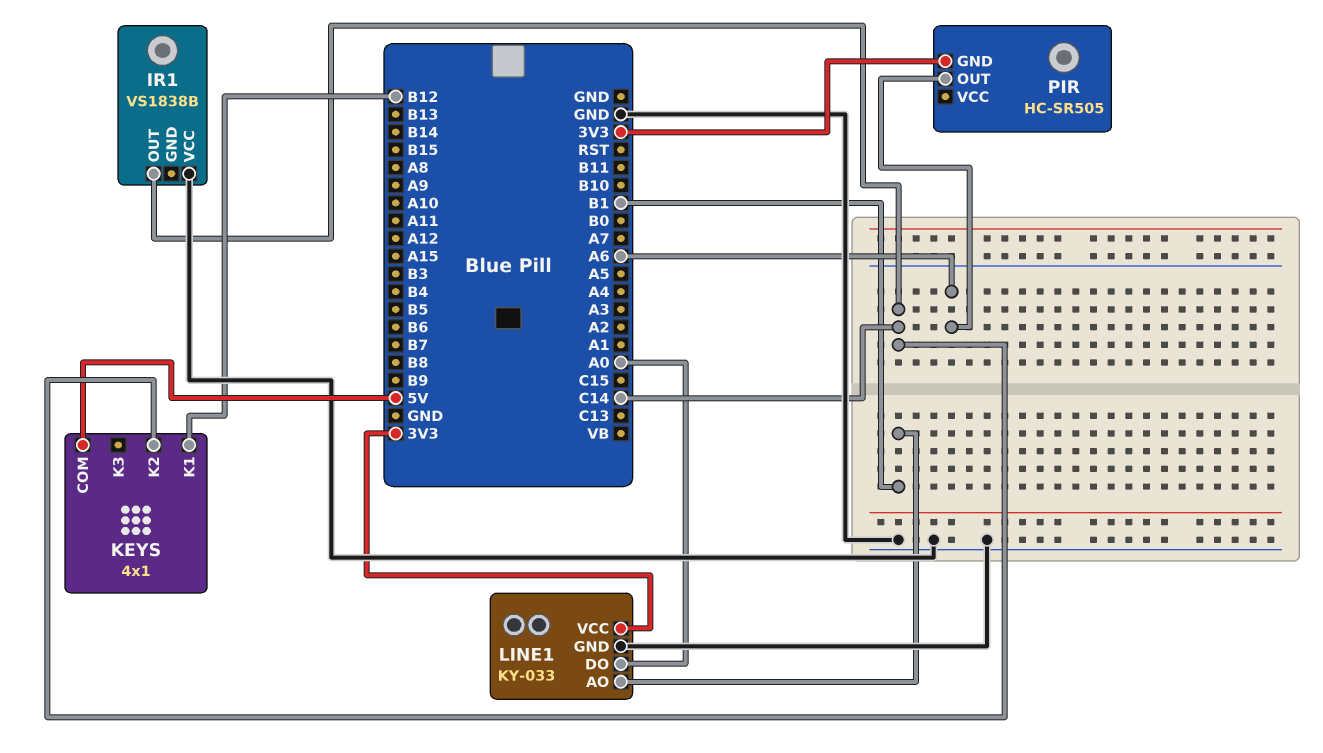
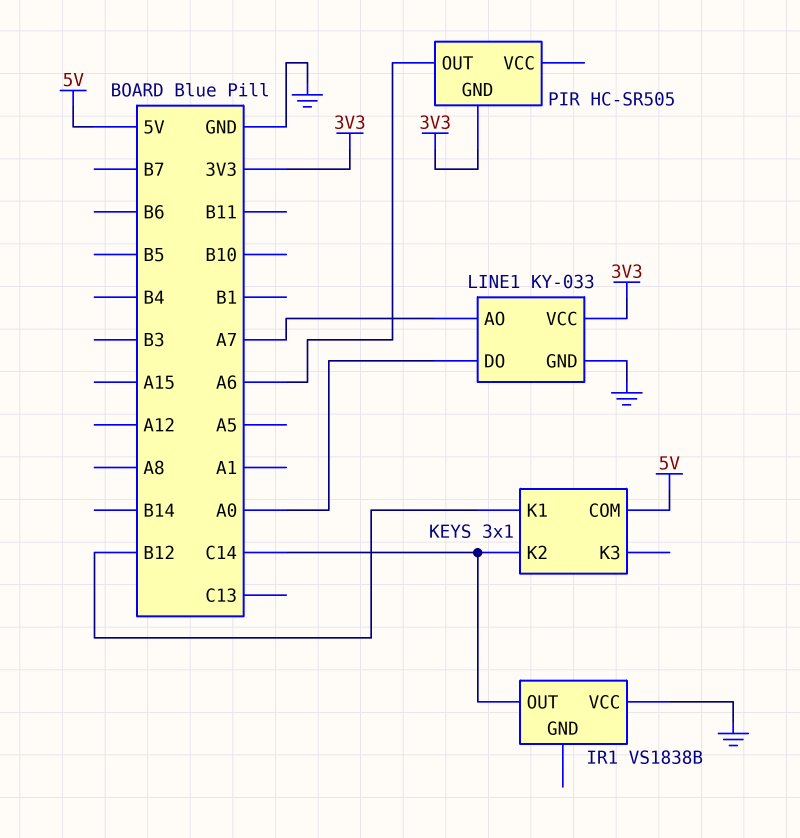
KEYS: 4x1 -> 3x1
LINE1 pin AO: B1 -> A7

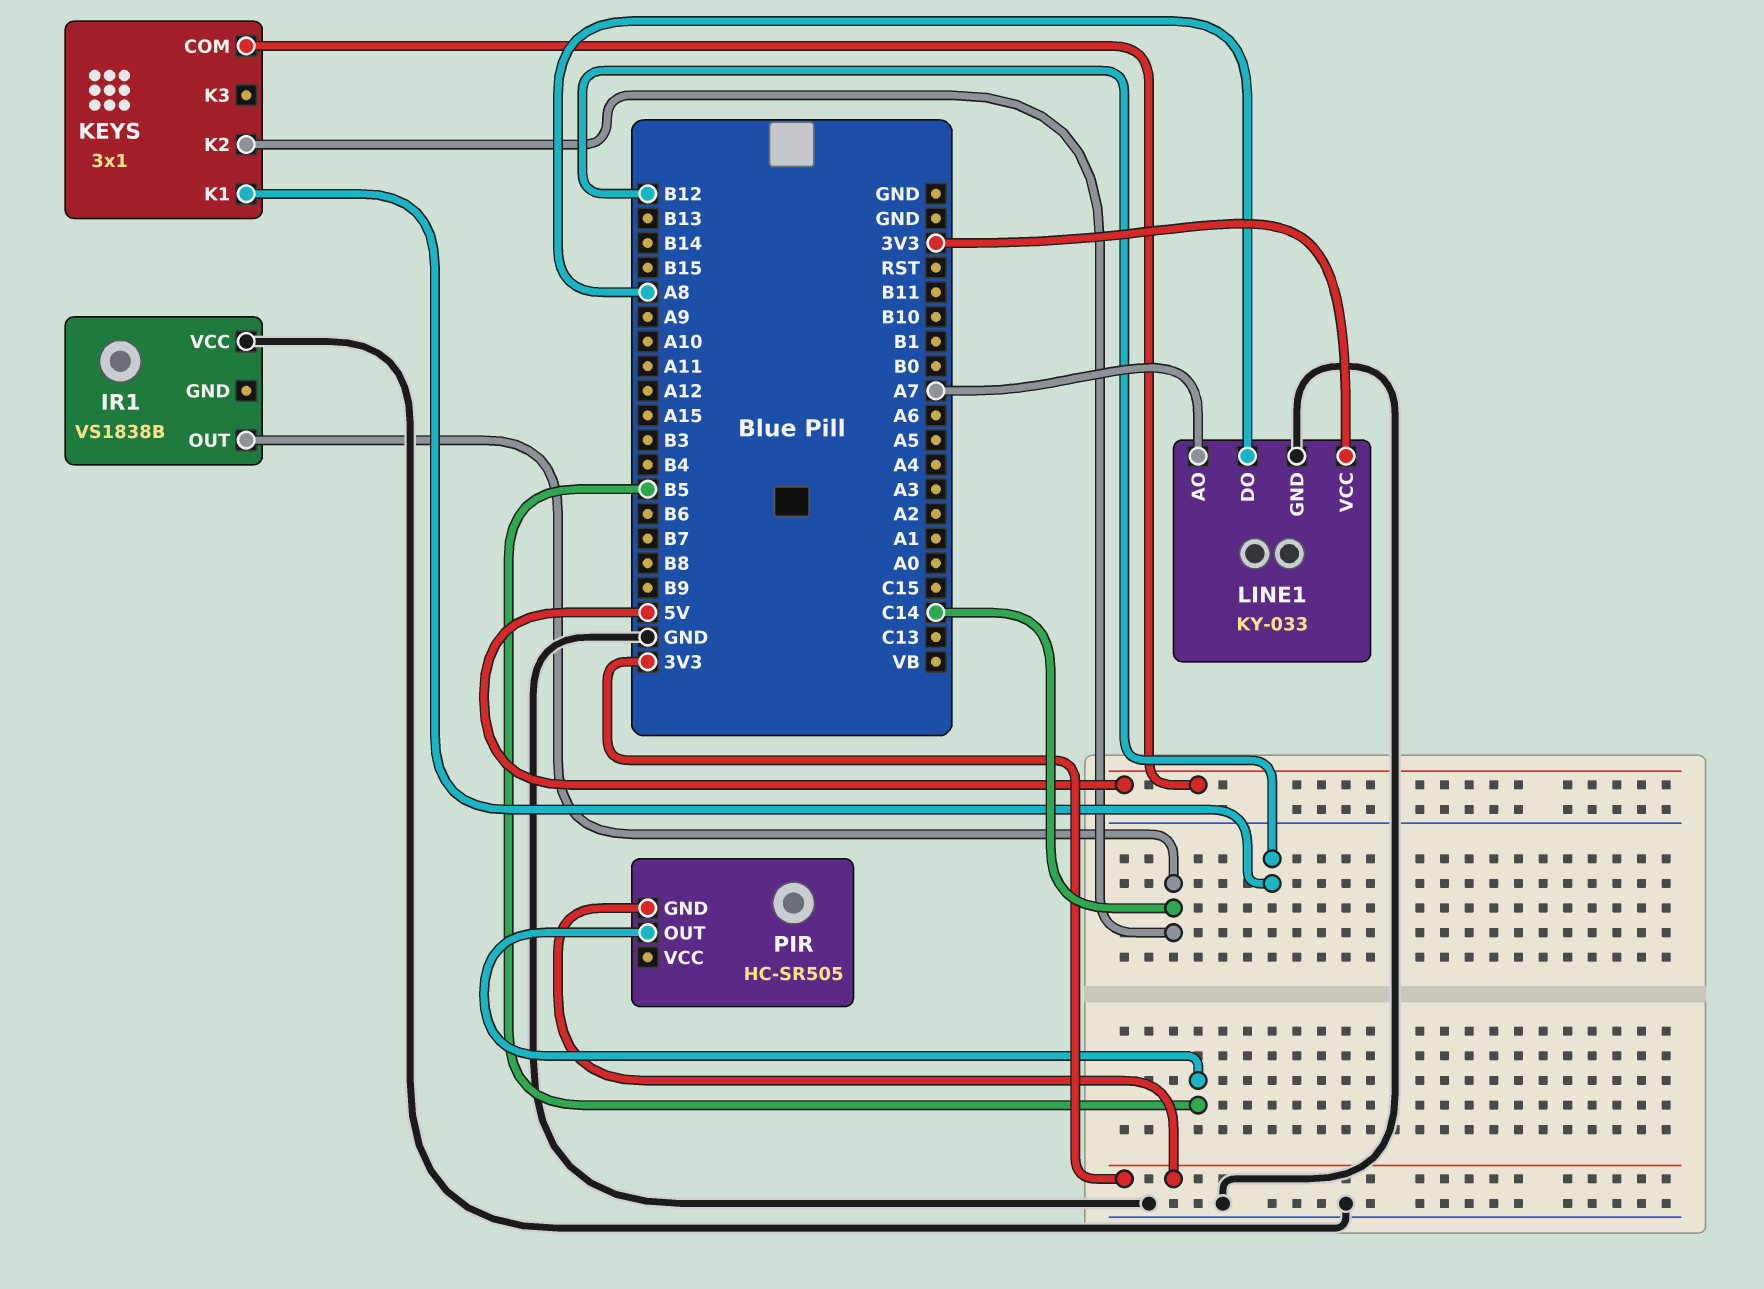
LINE1 pin DO: A0 -> A8
PIR pin OUT: A6 -> B5

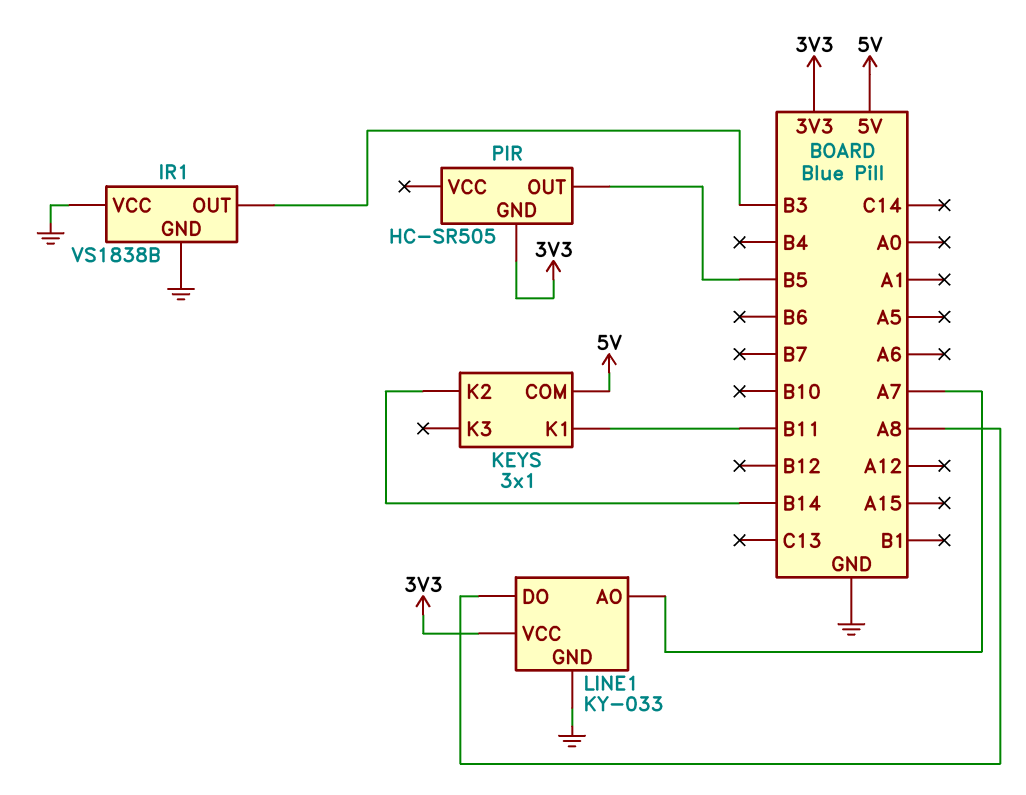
IR1 pin GND: none -> GND
IR1 pin OUT: C14 -> B3
KEYS pin K1: B12 -> B11
KEYS pin K2: C14 -> B14

